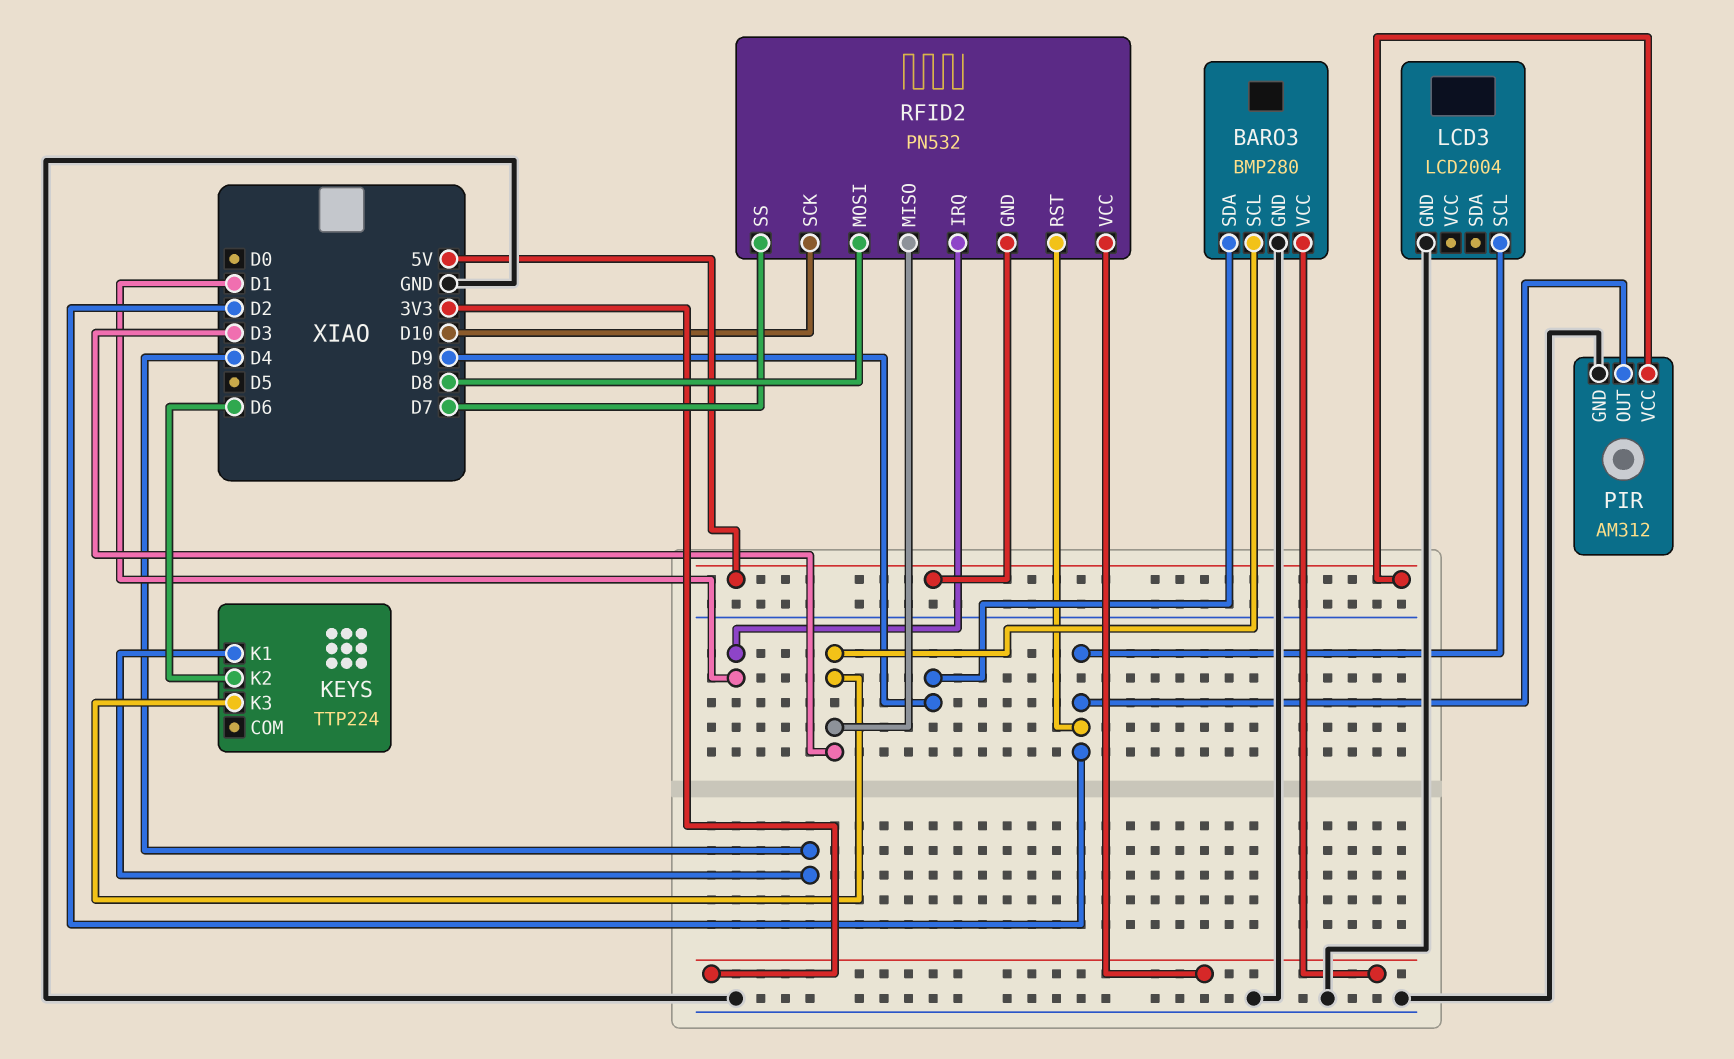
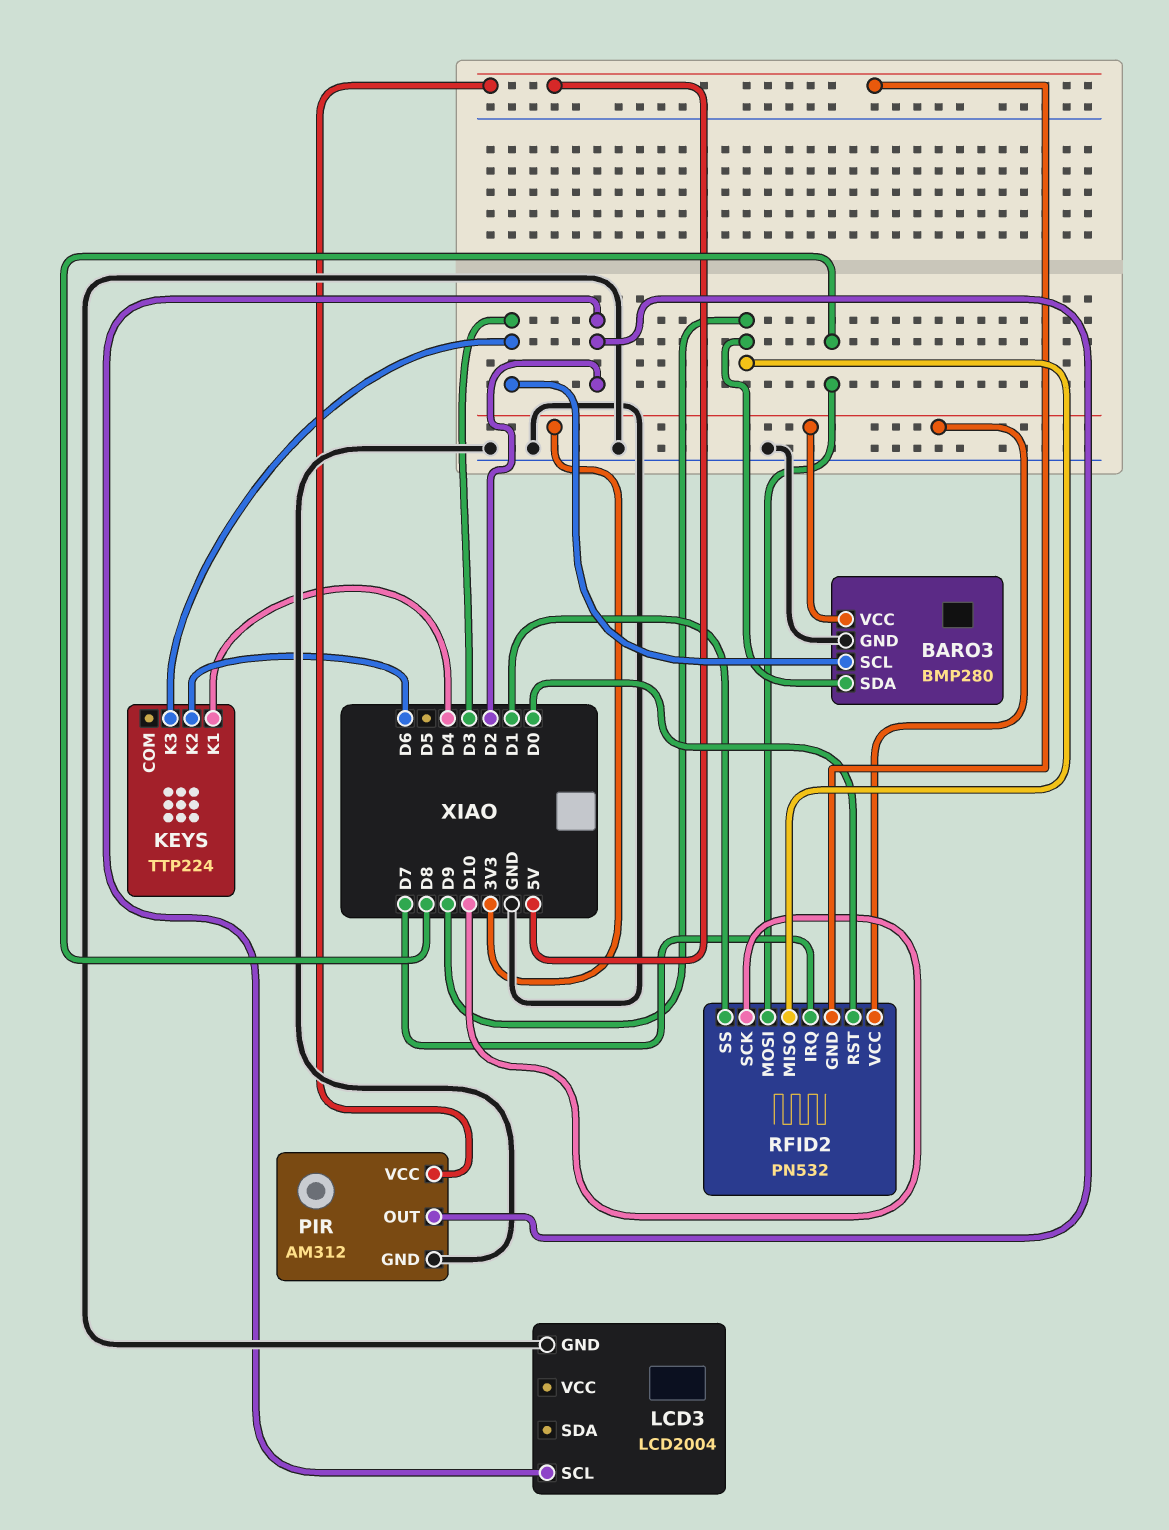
RFID2 pin IRQ: D1 -> D7
RFID2 pin MISO: D3 -> D9
RFID2 pin RST: D2 -> D0
RFID2 pin SS: D7 -> D1

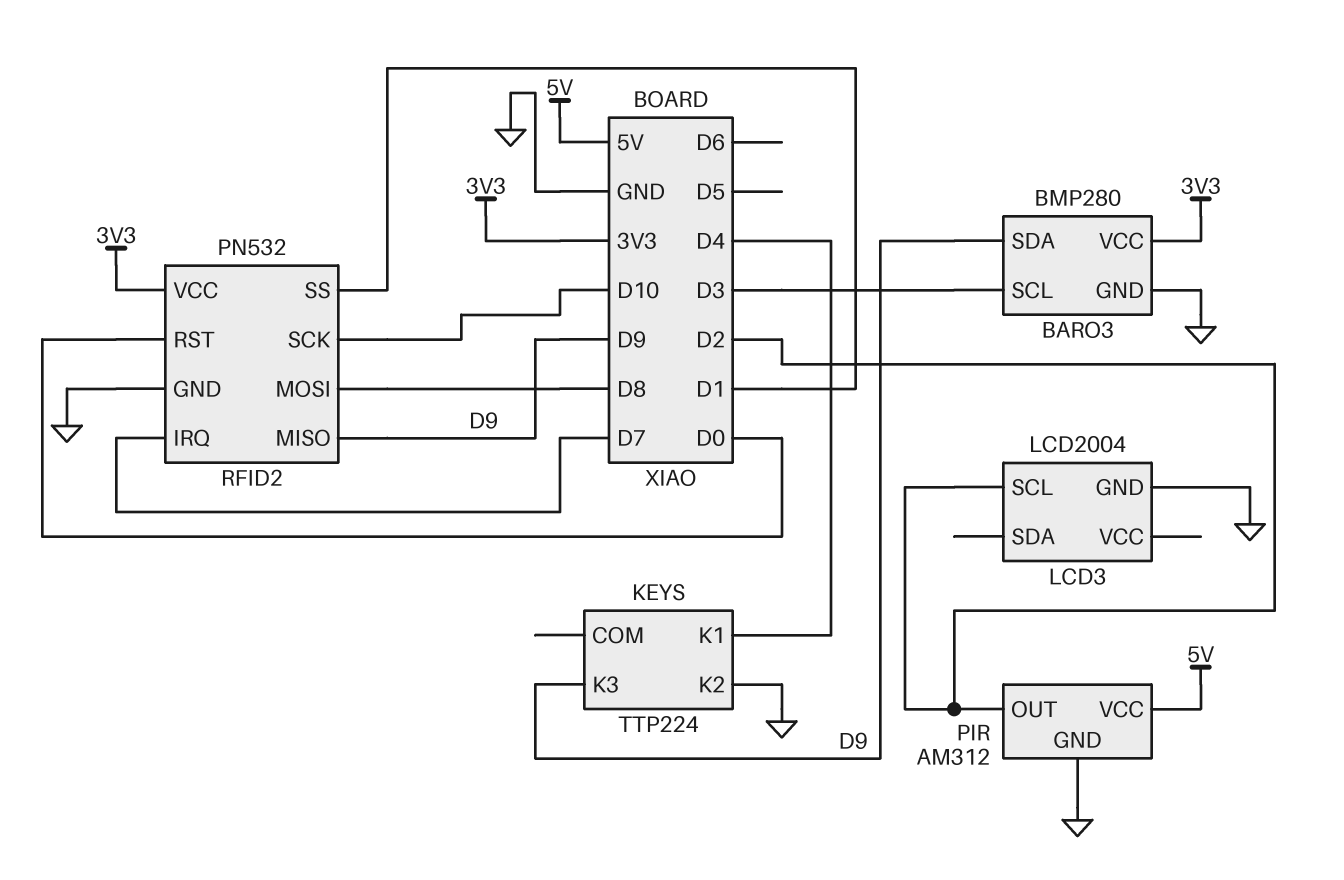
KEYS pin K2: D6 -> GND
KEYS pin K3: D3 -> D9
RFID2 pin GND: 5V -> GND

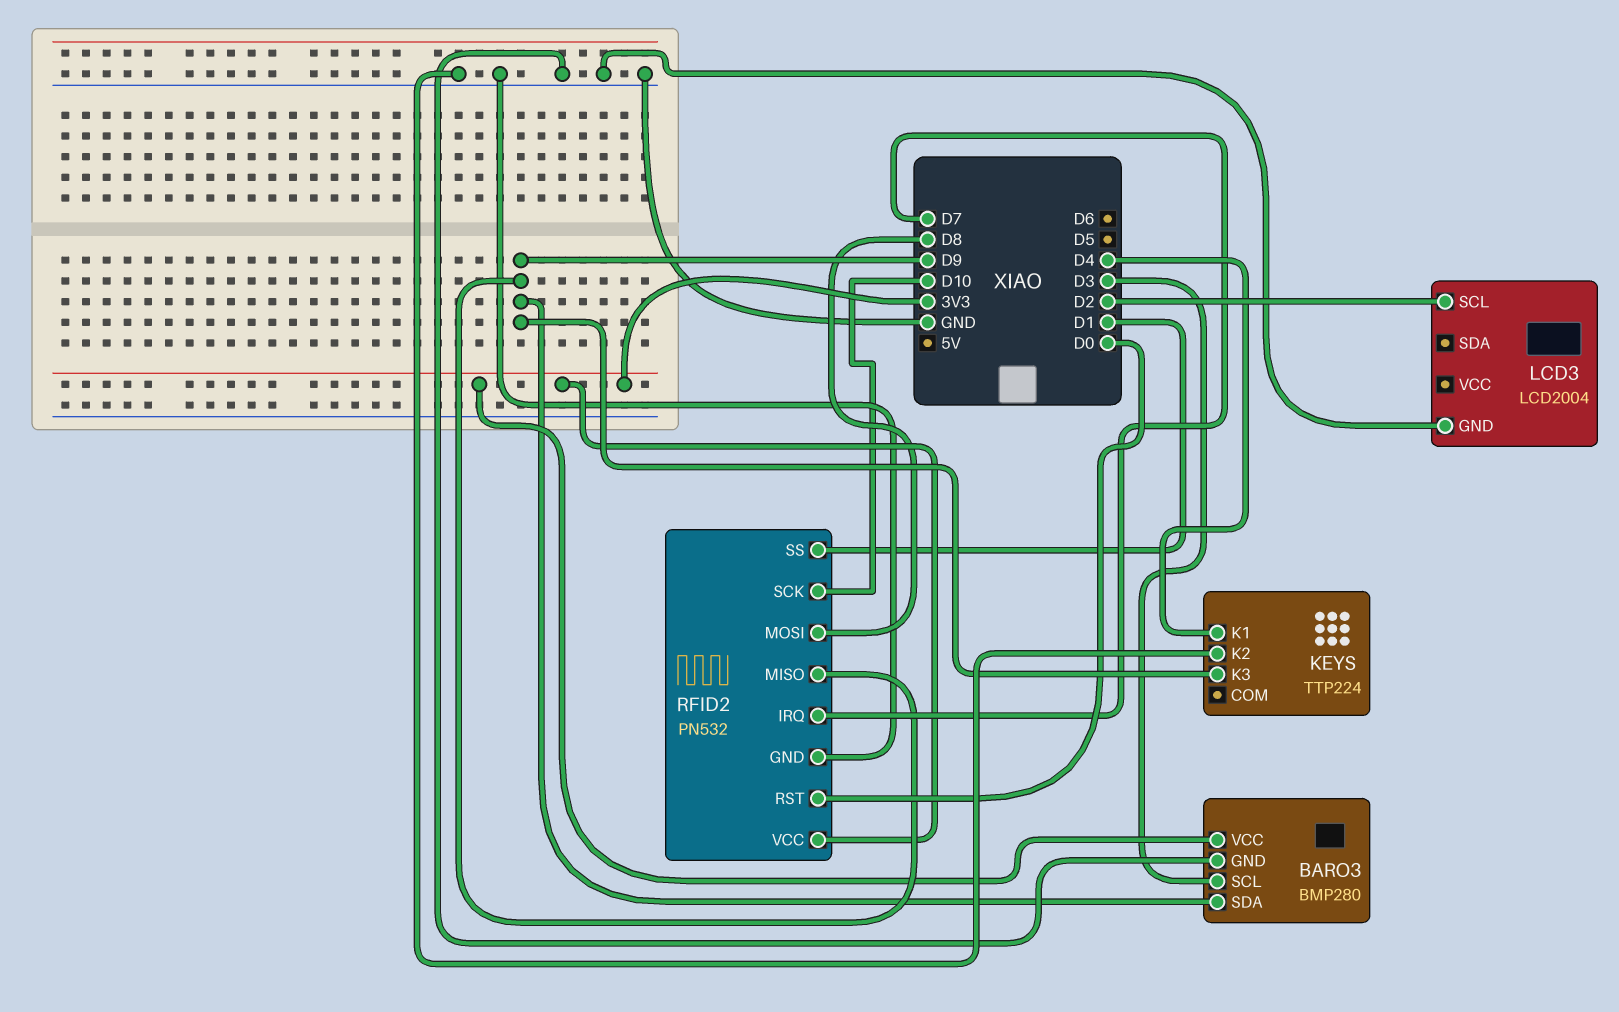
PIR: AM312 -> none
PIR pin GND: GND -> none
PIR pin OUT: D2 -> none
PIR pin VCC: 5V -> none

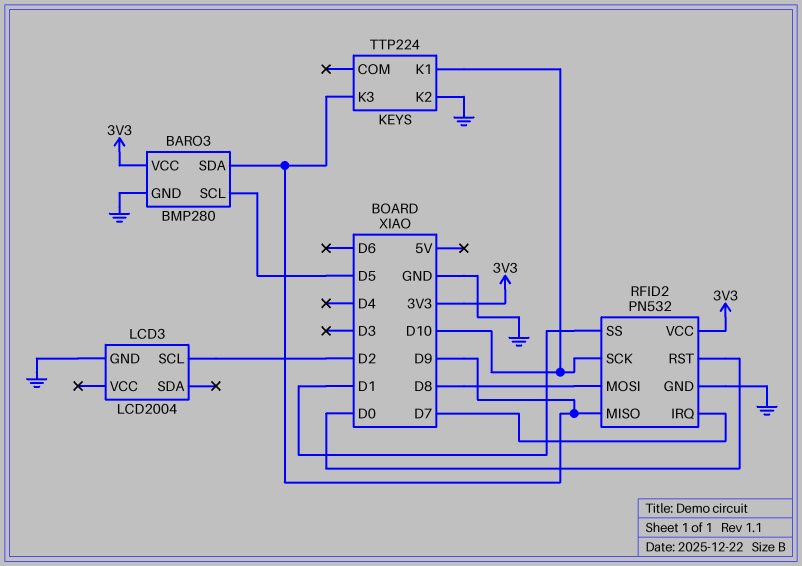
BARO3 pin SCL: D3 -> D5
KEYS pin K1: D4 -> D10

